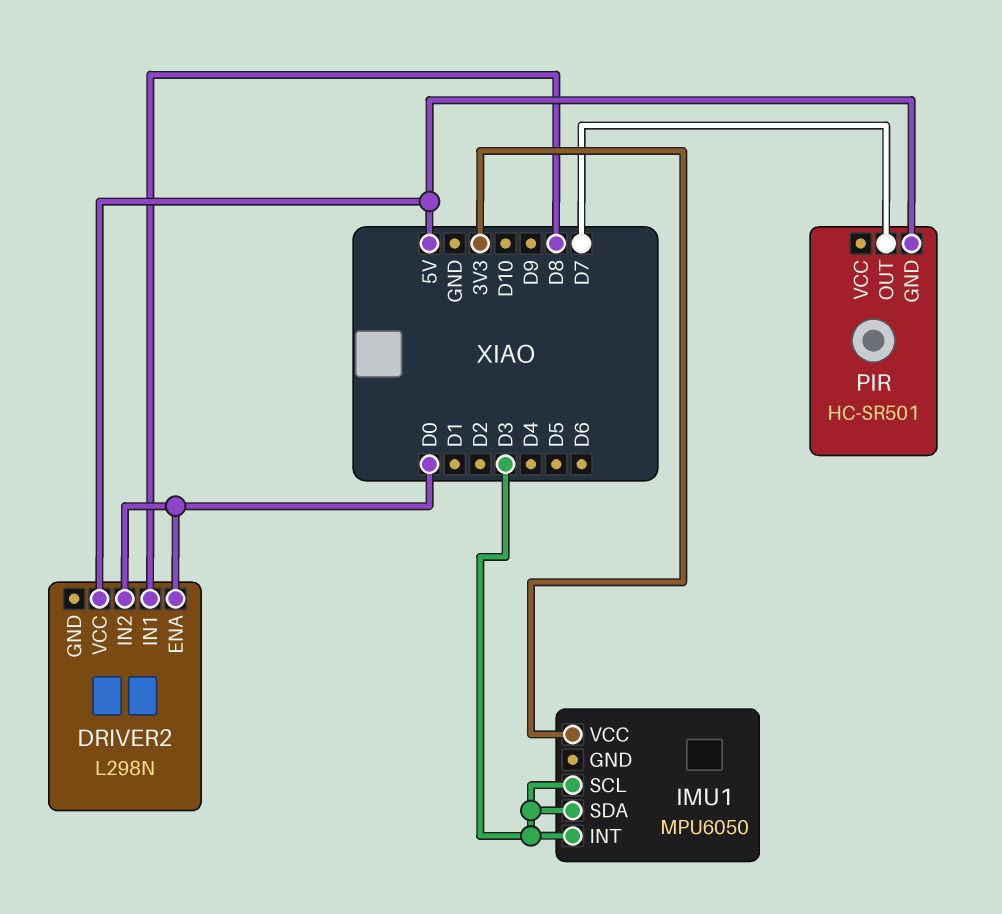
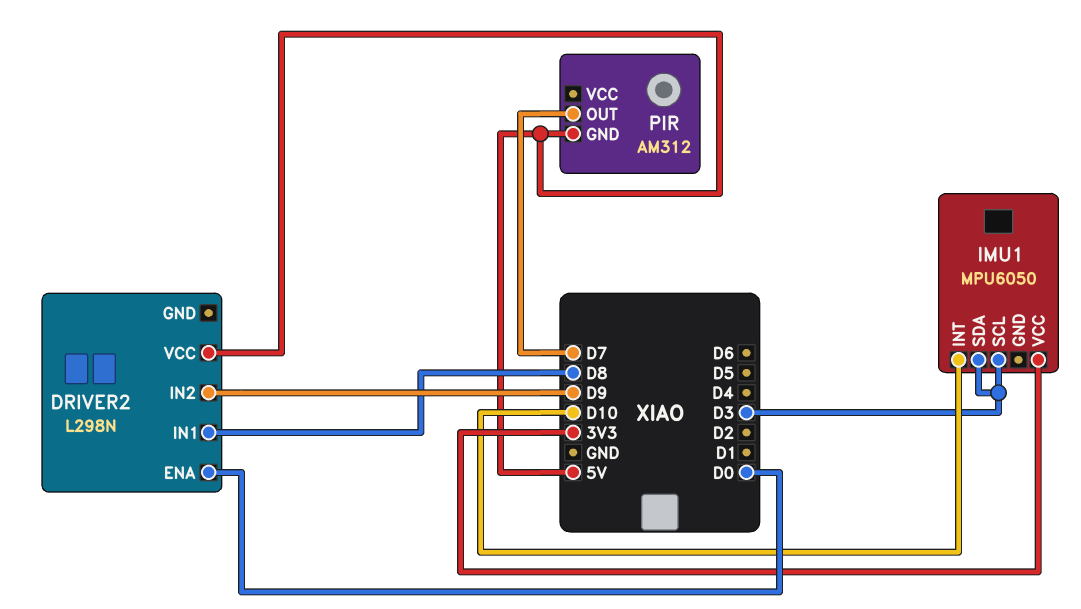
DRIVER2 pin IN2: D0 -> D9
IMU1 pin INT: D3 -> D10
PIR: HC-SR501 -> AM312

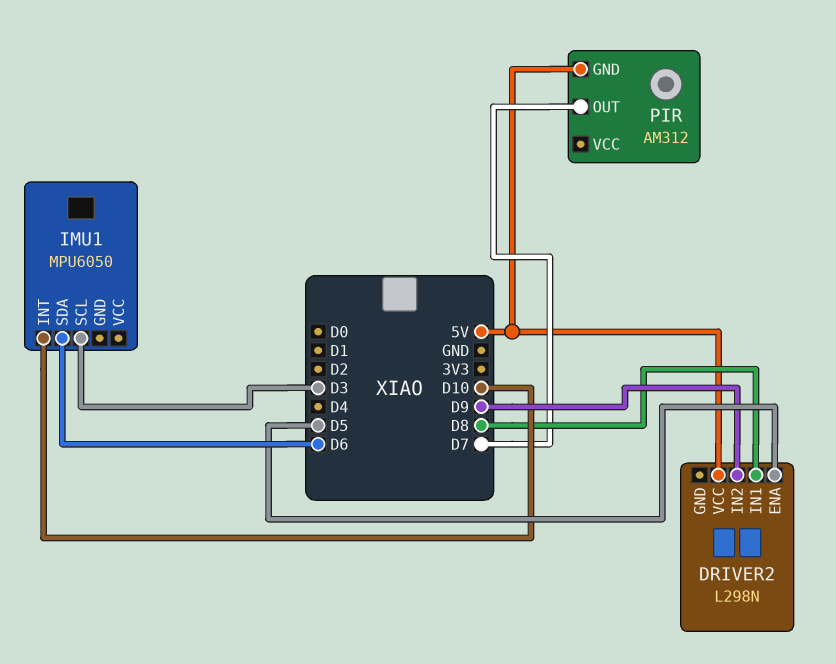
DRIVER2 pin ENA: D0 -> D5
IMU1 pin SDA: D3 -> D6
IMU1 pin VCC: 3V3 -> none

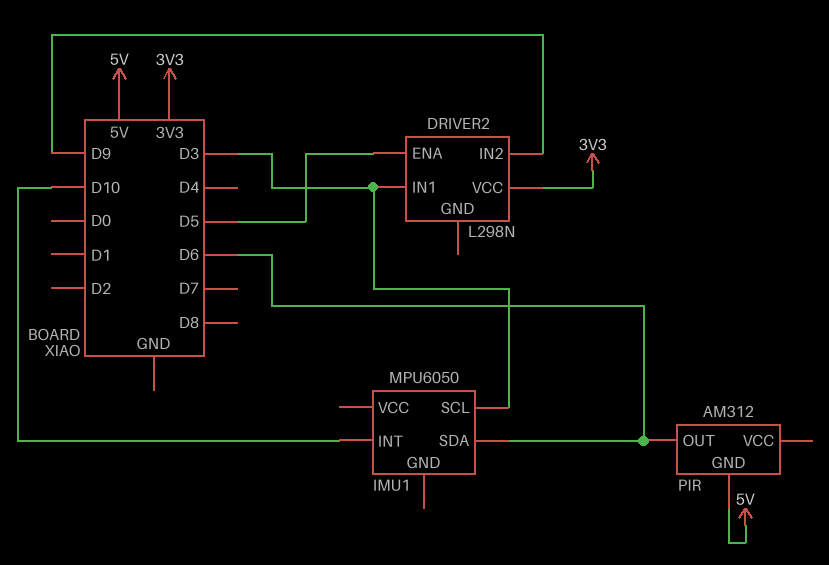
DRIVER2 pin IN1: D8 -> D3
DRIVER2 pin VCC: 5V -> 3V3
PIR pin OUT: D7 -> D6

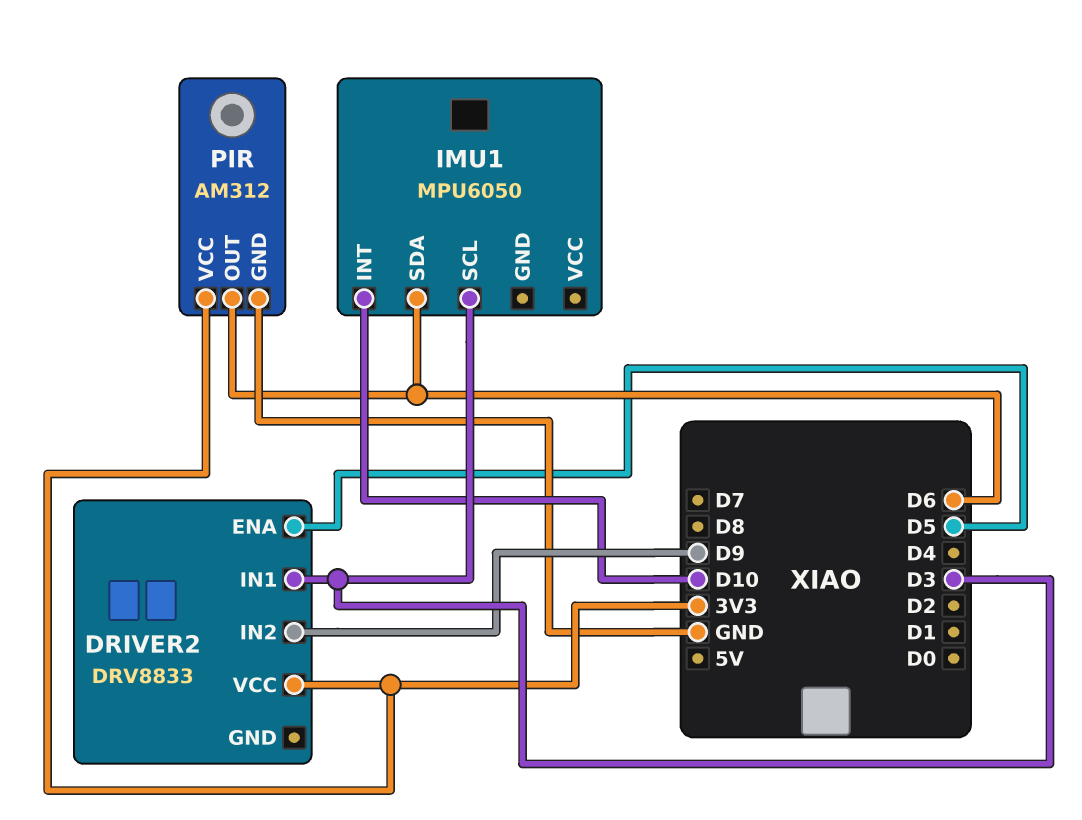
DRIVER2: L298N -> DRV8833
PIR pin GND: 5V -> GND
PIR pin VCC: none -> 3V3

